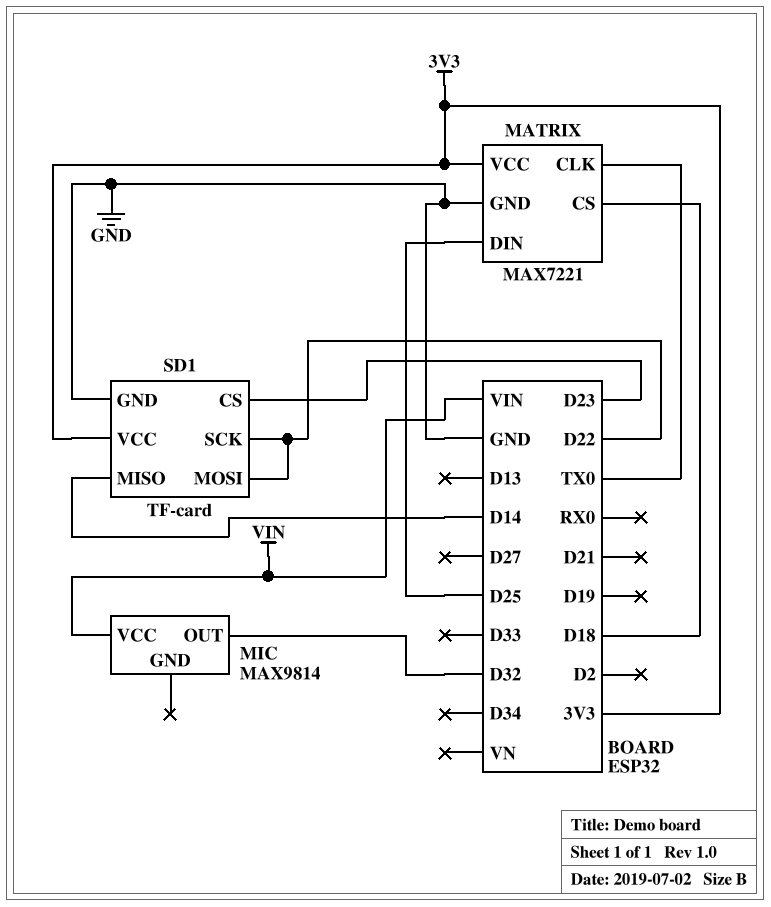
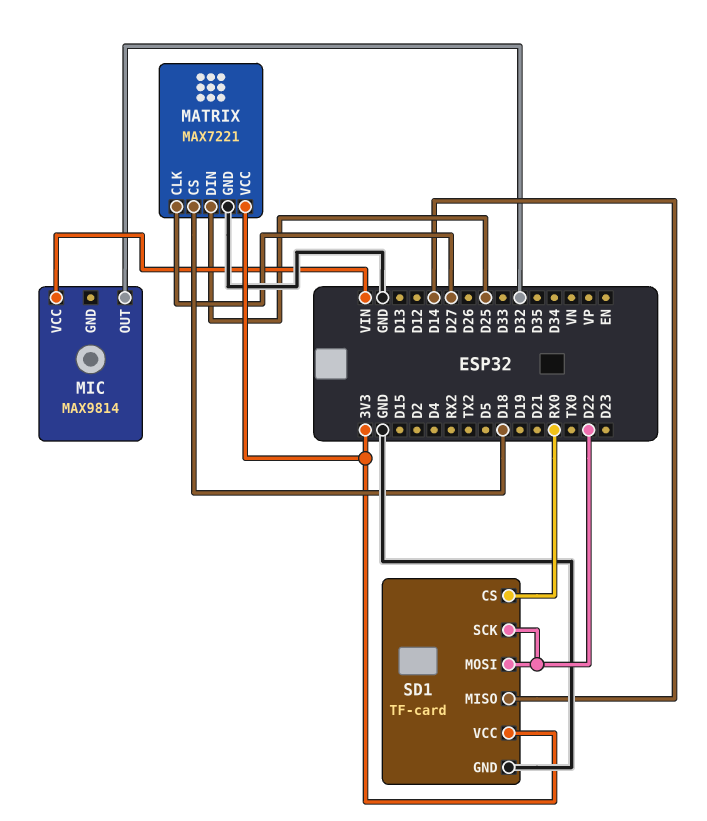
MATRIX pin CLK: TX0 -> D27
SD1 pin CS: D23 -> RX0

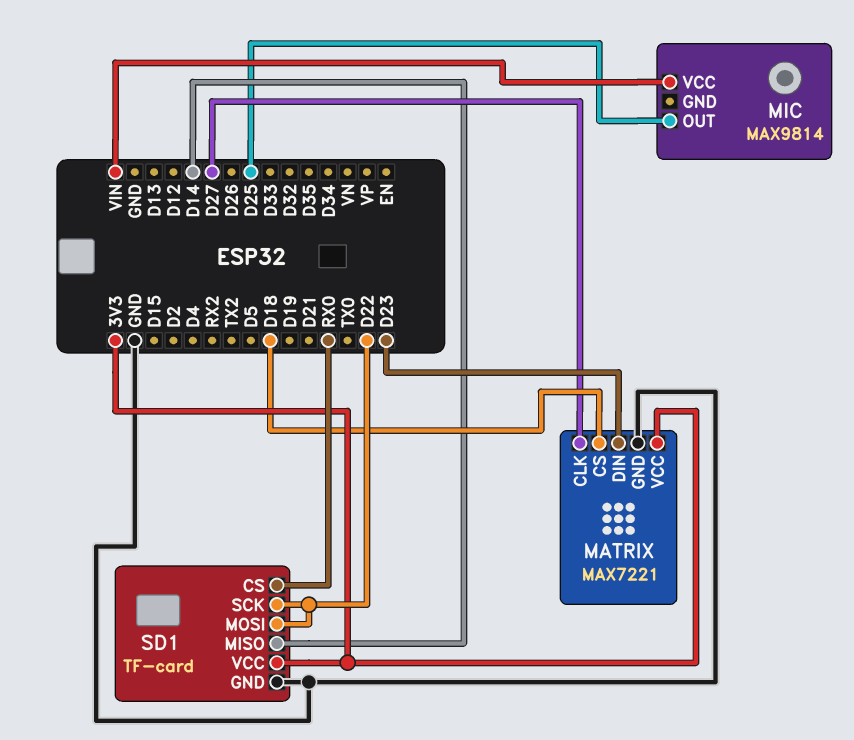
MATRIX pin DIN: D25 -> D23
MIC pin OUT: D32 -> D25

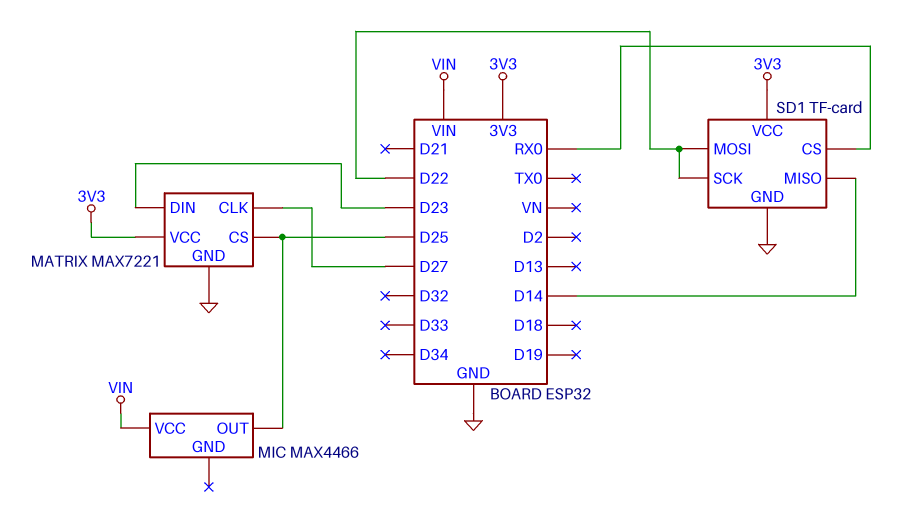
MATRIX pin CS: D18 -> D25
MIC: MAX9814 -> MAX4466

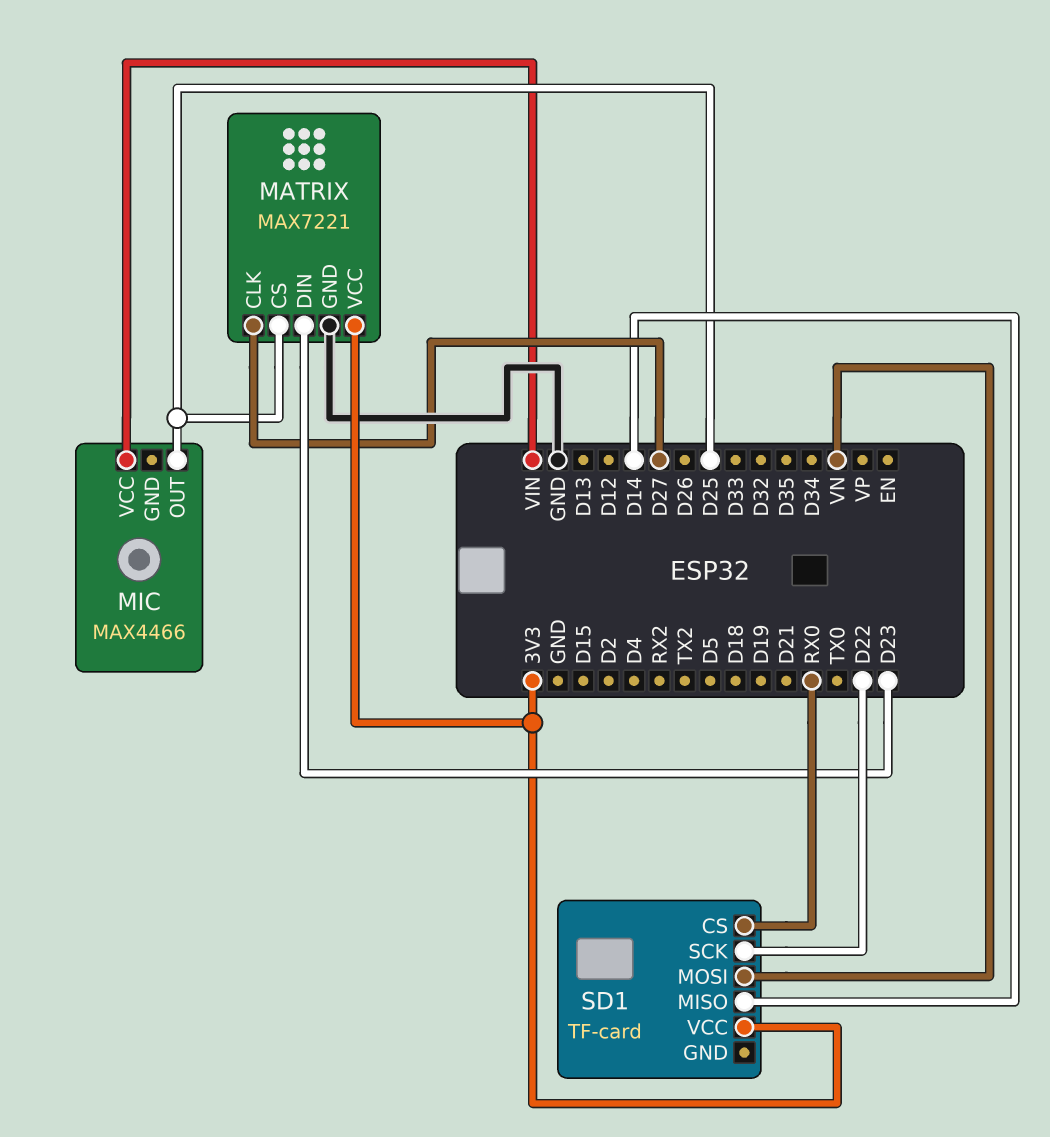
SD1 pin GND: GND -> none
SD1 pin MOSI: D22 -> VN

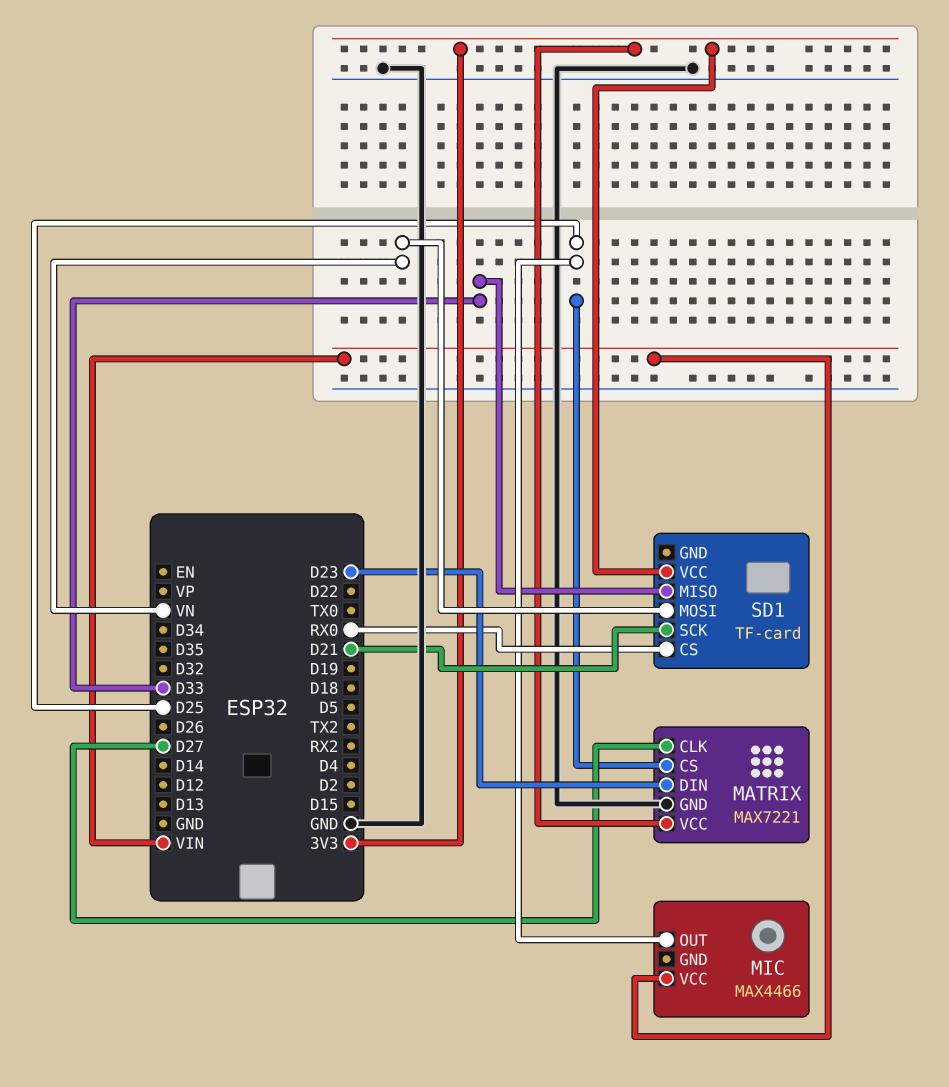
SD1 pin MISO: D14 -> D33
SD1 pin SCK: D22 -> D21

